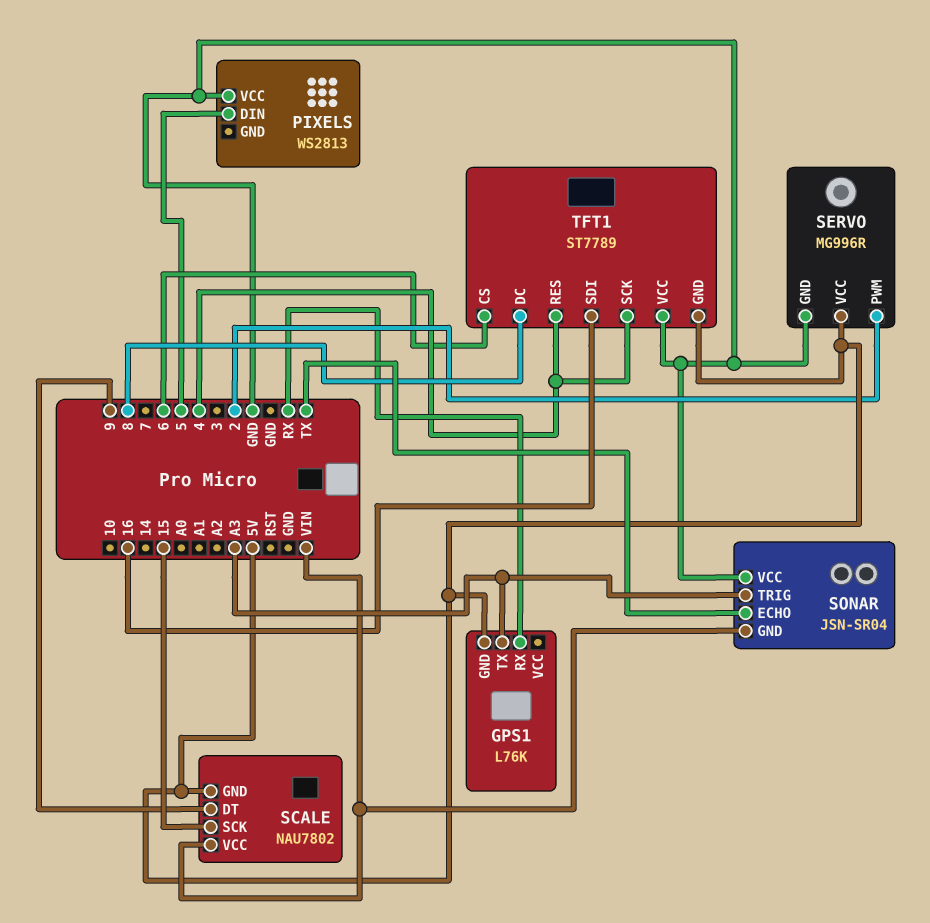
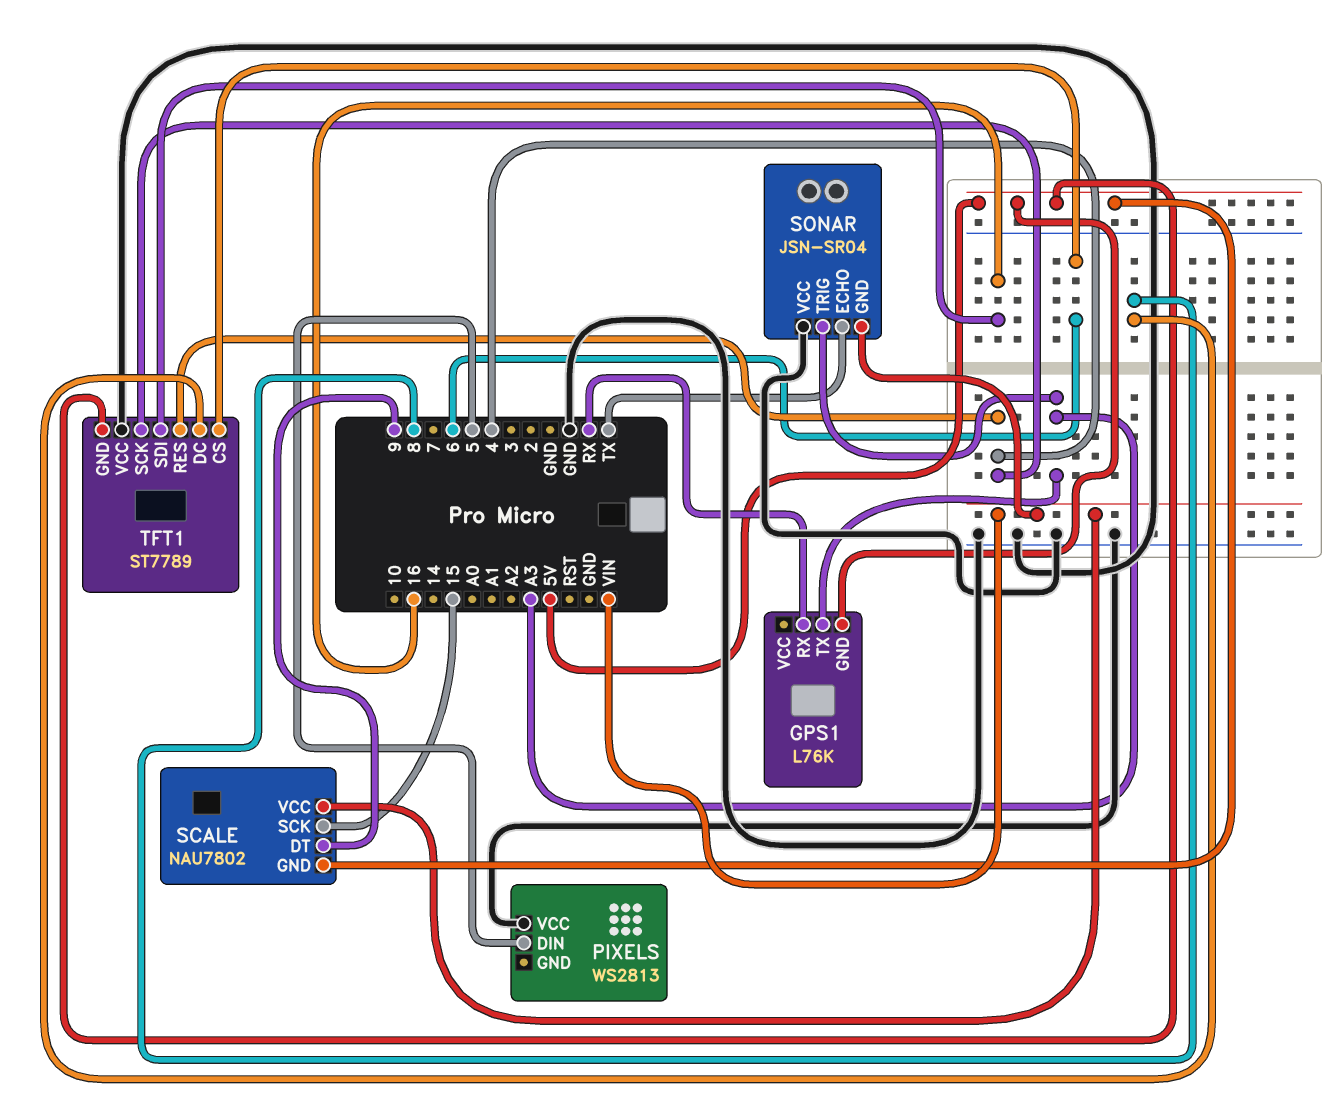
SERVO: MG996R -> none
SERVO pin GND: GND -> none
SERVO pin PWM: 2 -> none
SERVO pin VCC: 5V -> none

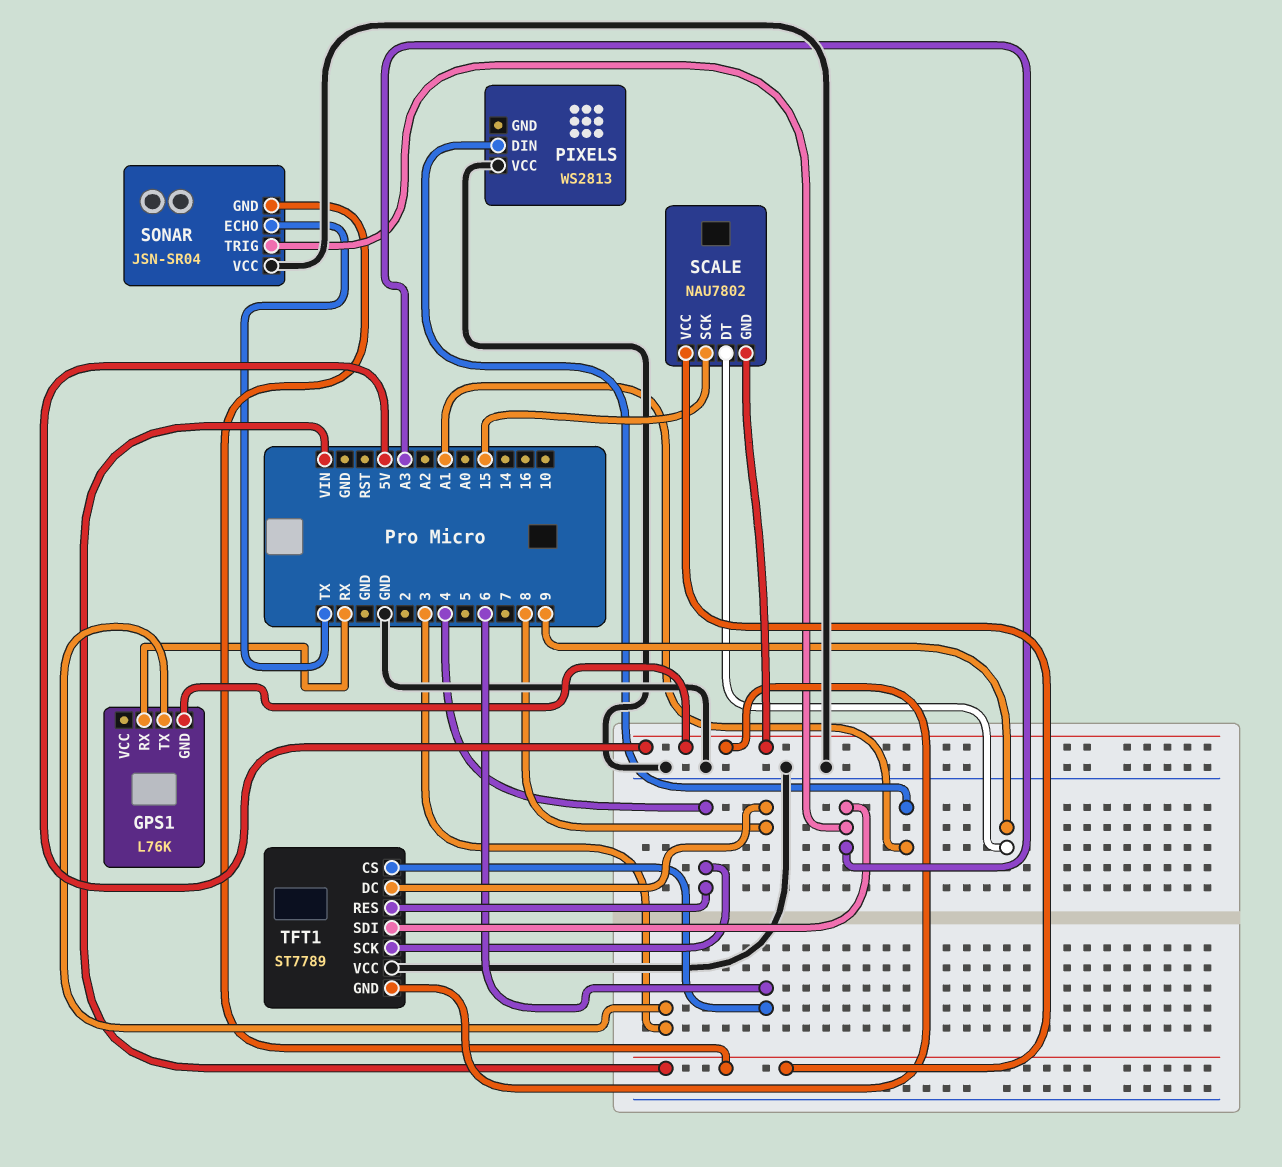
GPS1 pin TX: A3 -> 3
PIXELS pin DIN: 5 -> A1
TFT1 pin SDI: 16 -> A3

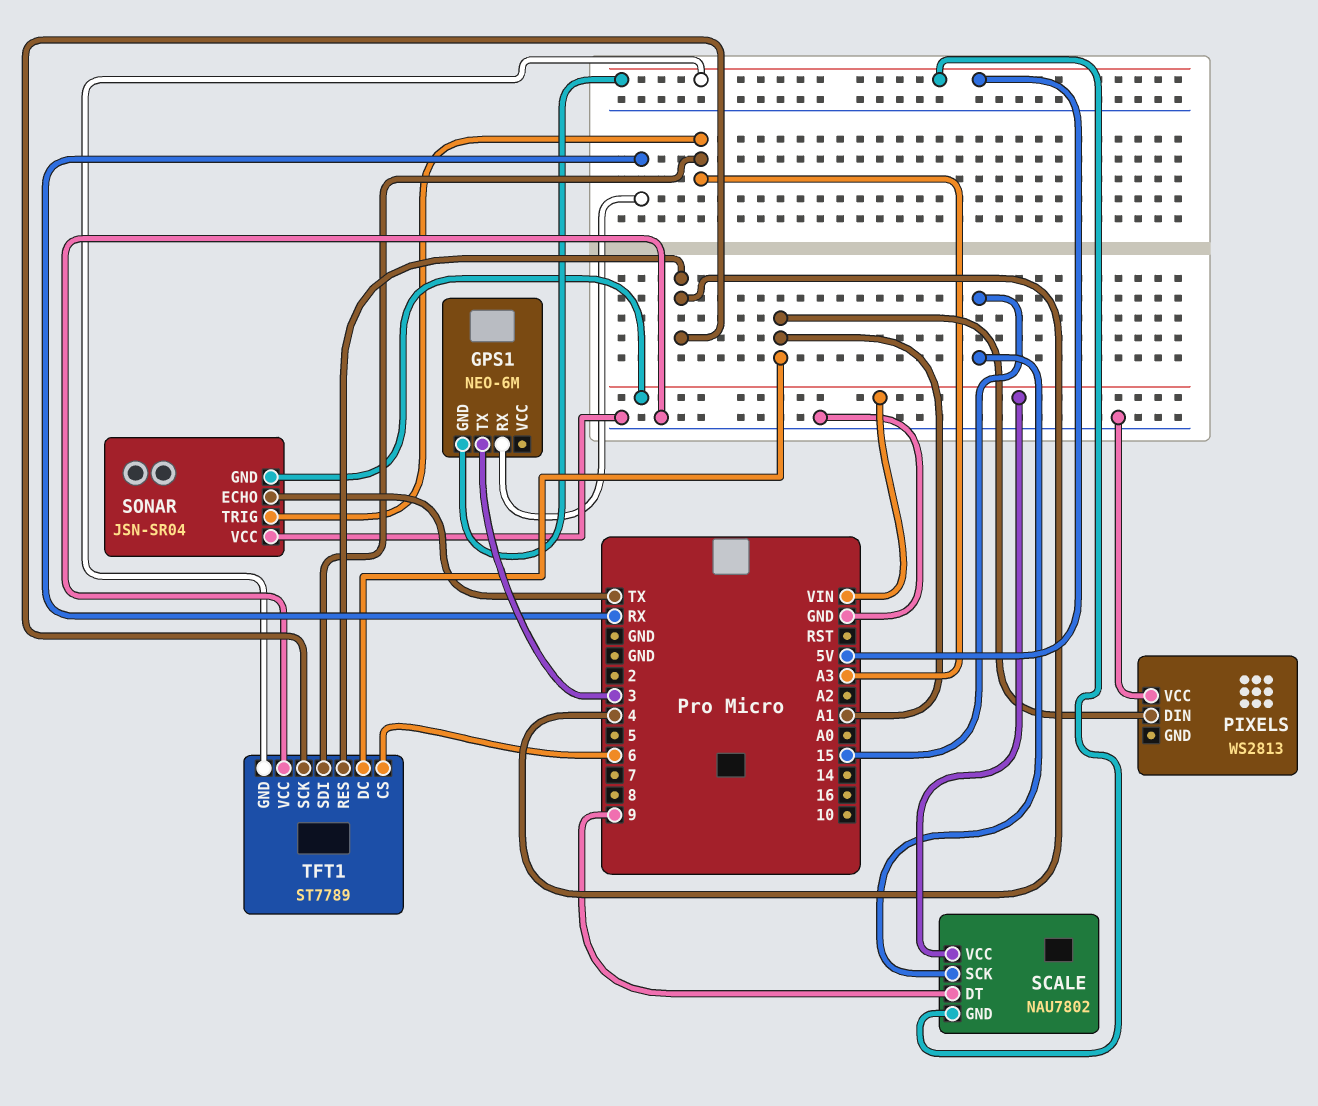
GPS1: L76K -> NEO-6M
TFT1 pin DC: 8 -> A1

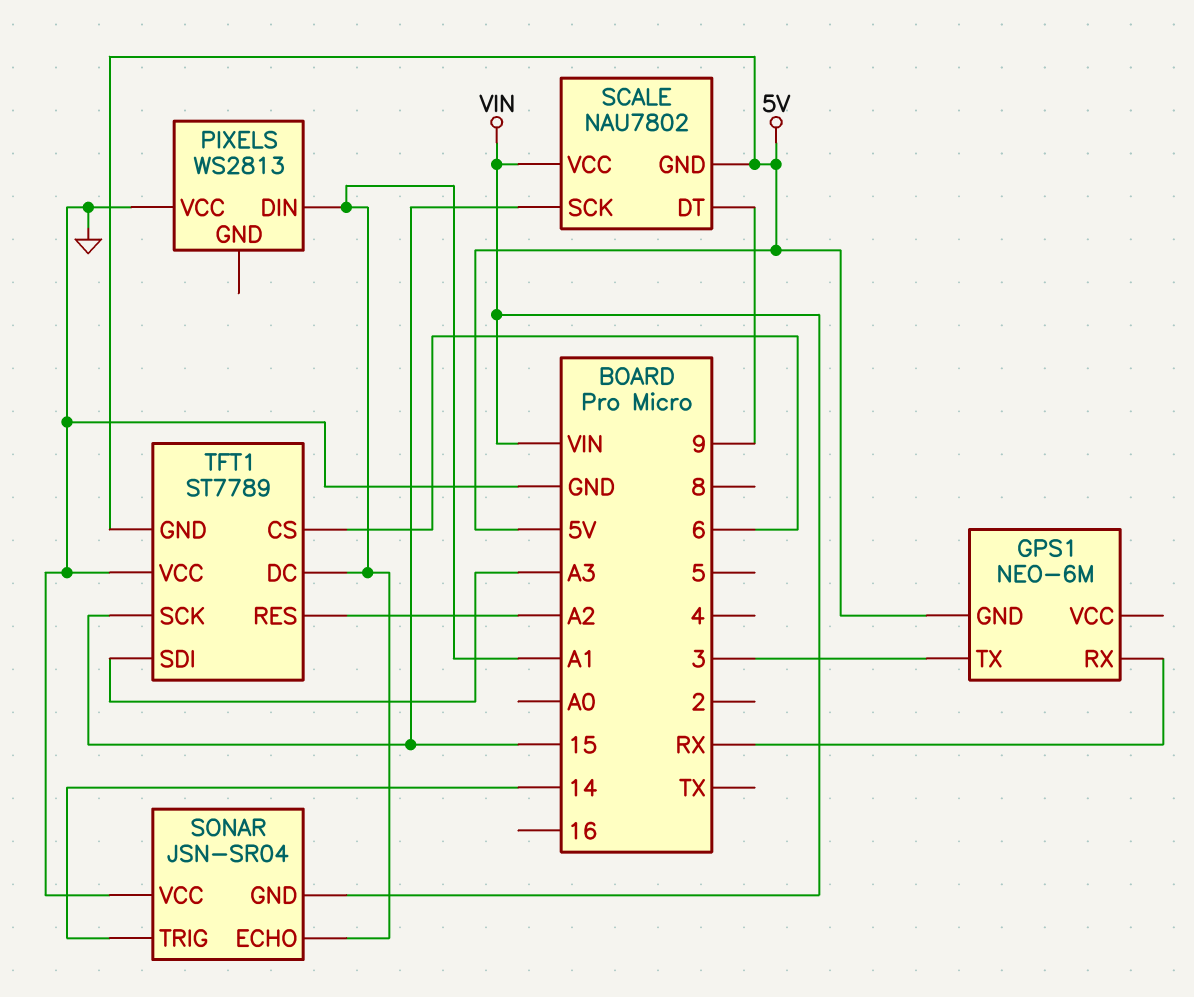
SONAR pin ECHO: TX -> A1
SONAR pin TRIG: A3 -> 14
TFT1 pin RES: 4 -> A2
TFT1 pin SCK: 4 -> 15

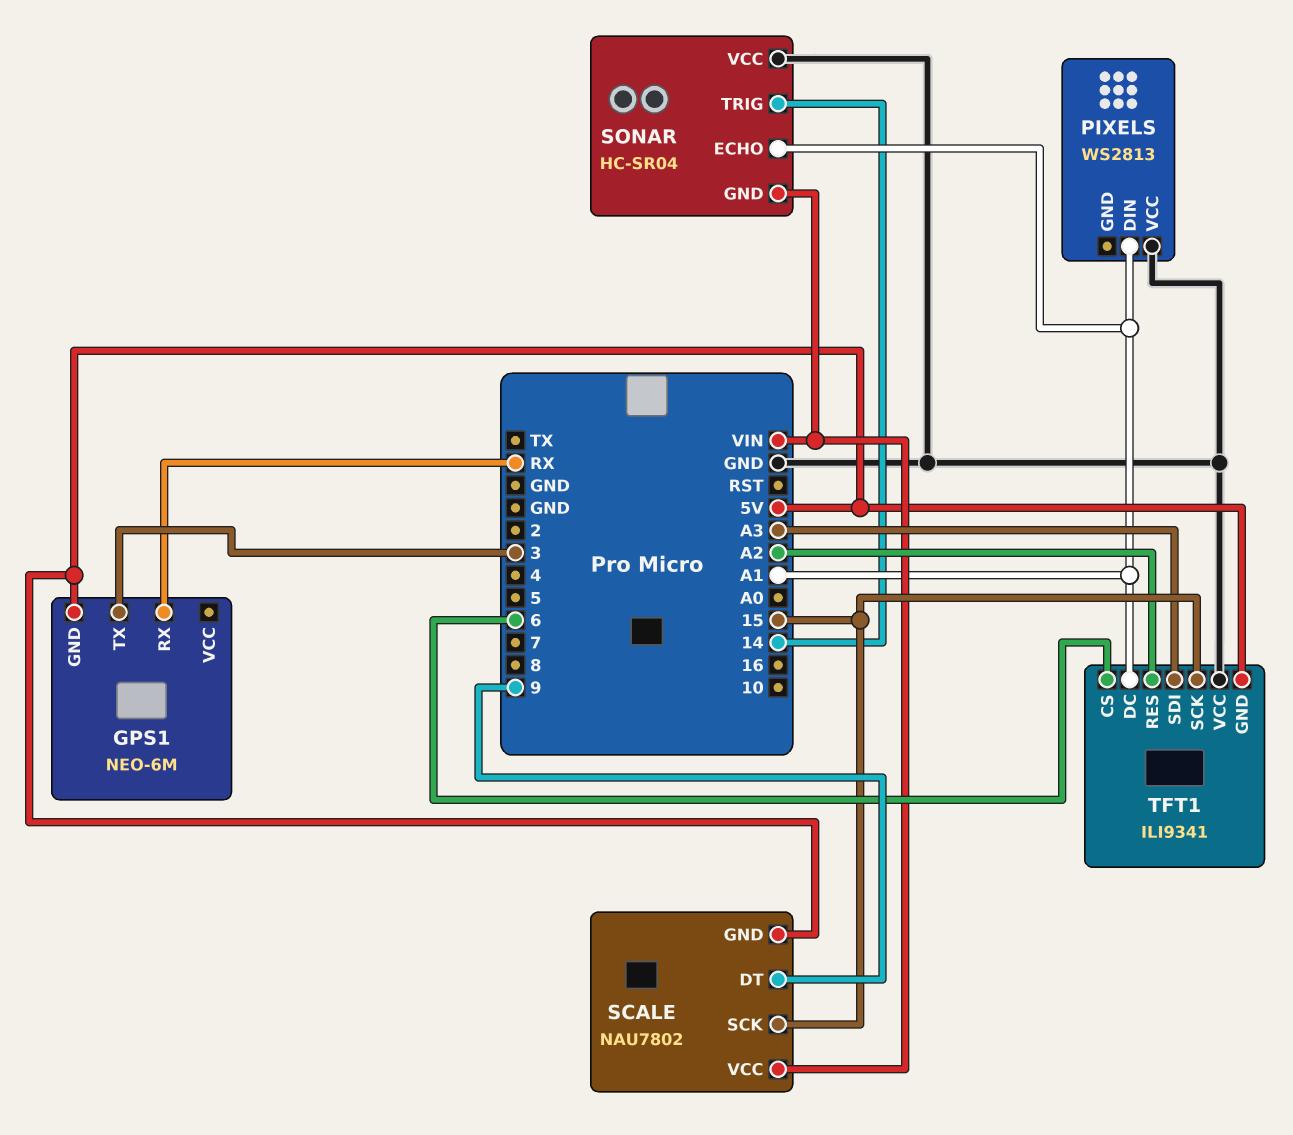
SONAR: JSN-SR04 -> HC-SR04
TFT1: ST7789 -> ILI9341

